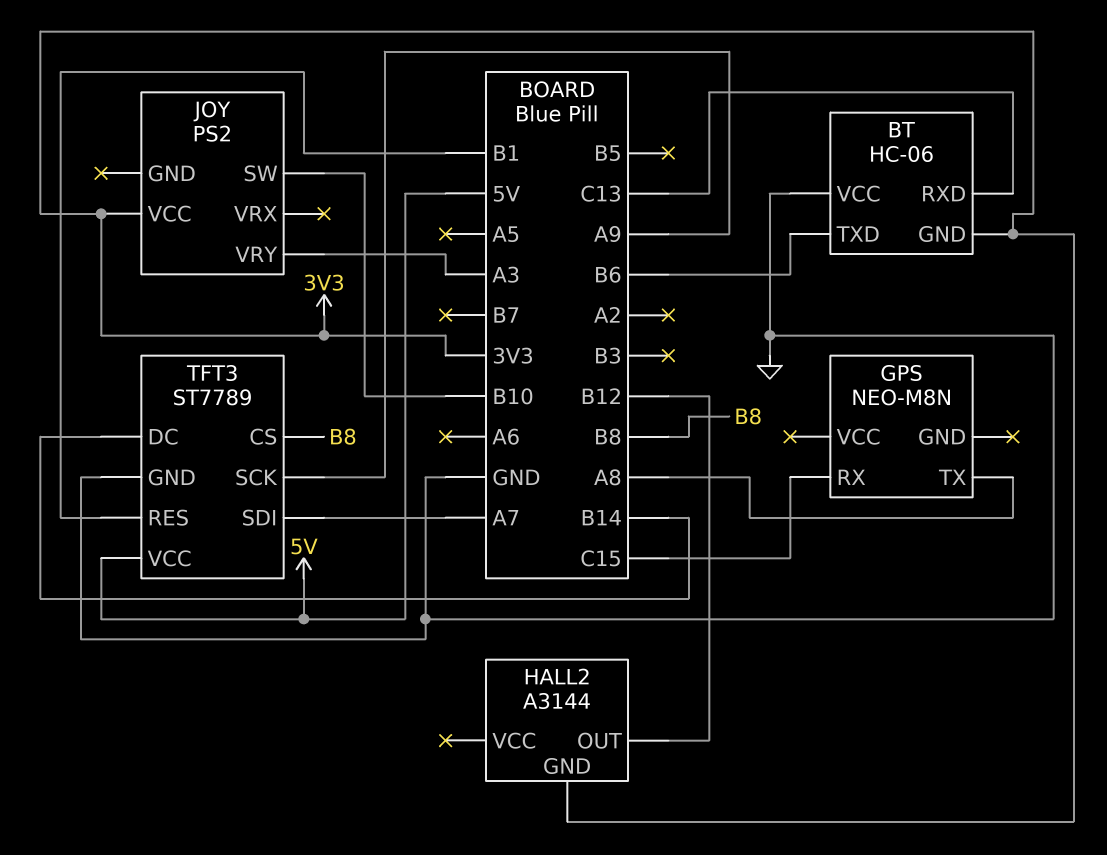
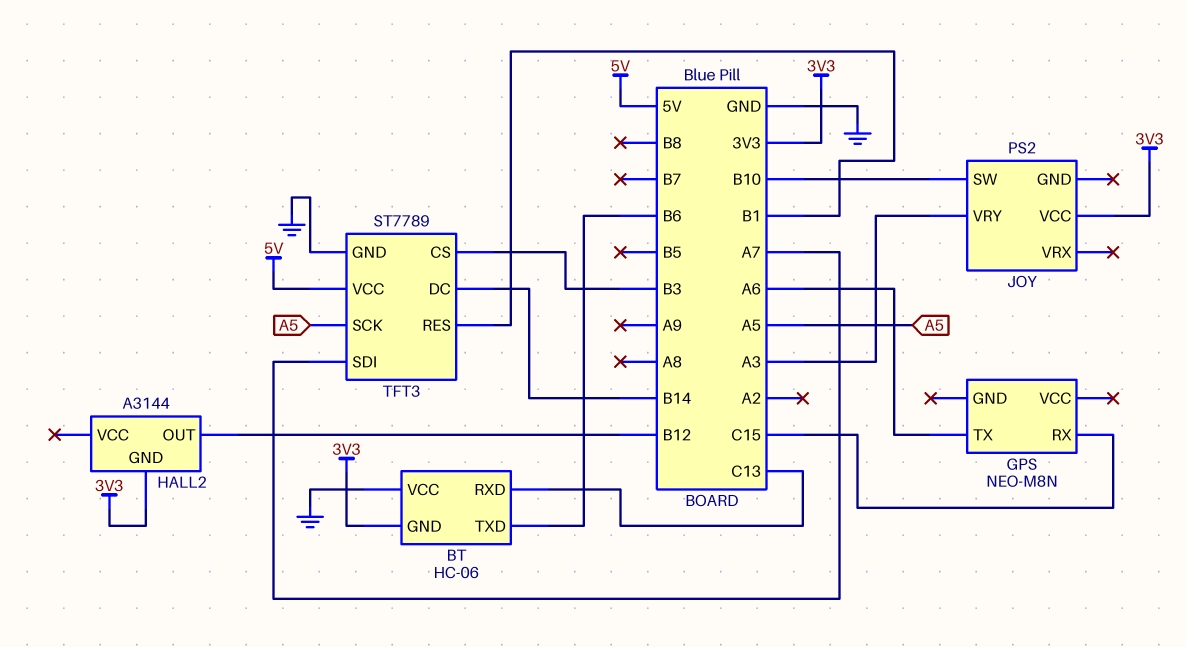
GPS pin TX: A8 -> A6
TFT3 pin CS: B8 -> B3
TFT3 pin SCK: A9 -> A5

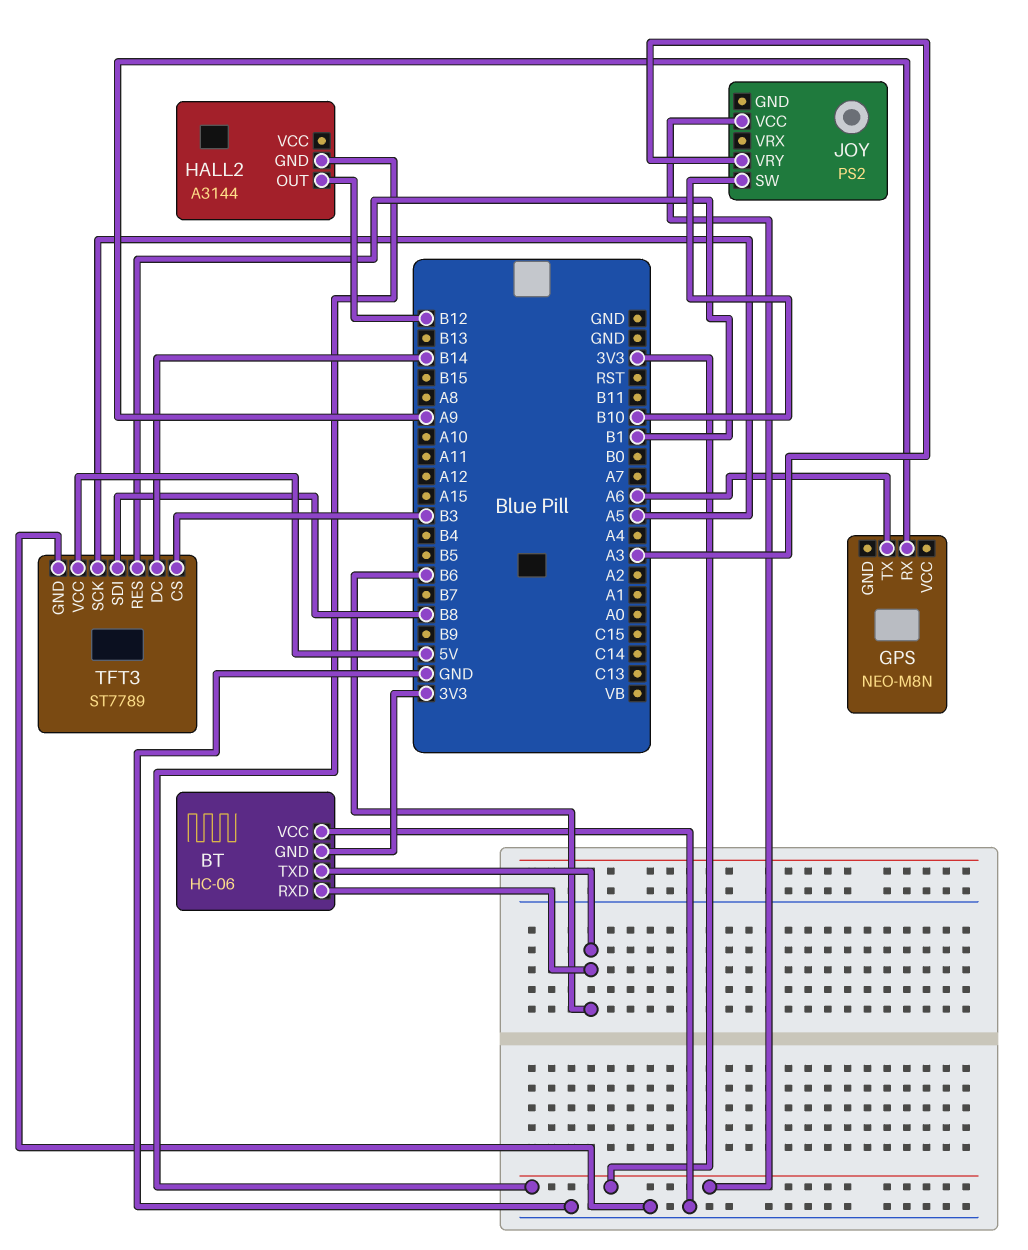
BT pin RXD: C13 -> B6
GPS pin RX: C15 -> A9
TFT3 pin SDI: A7 -> B8

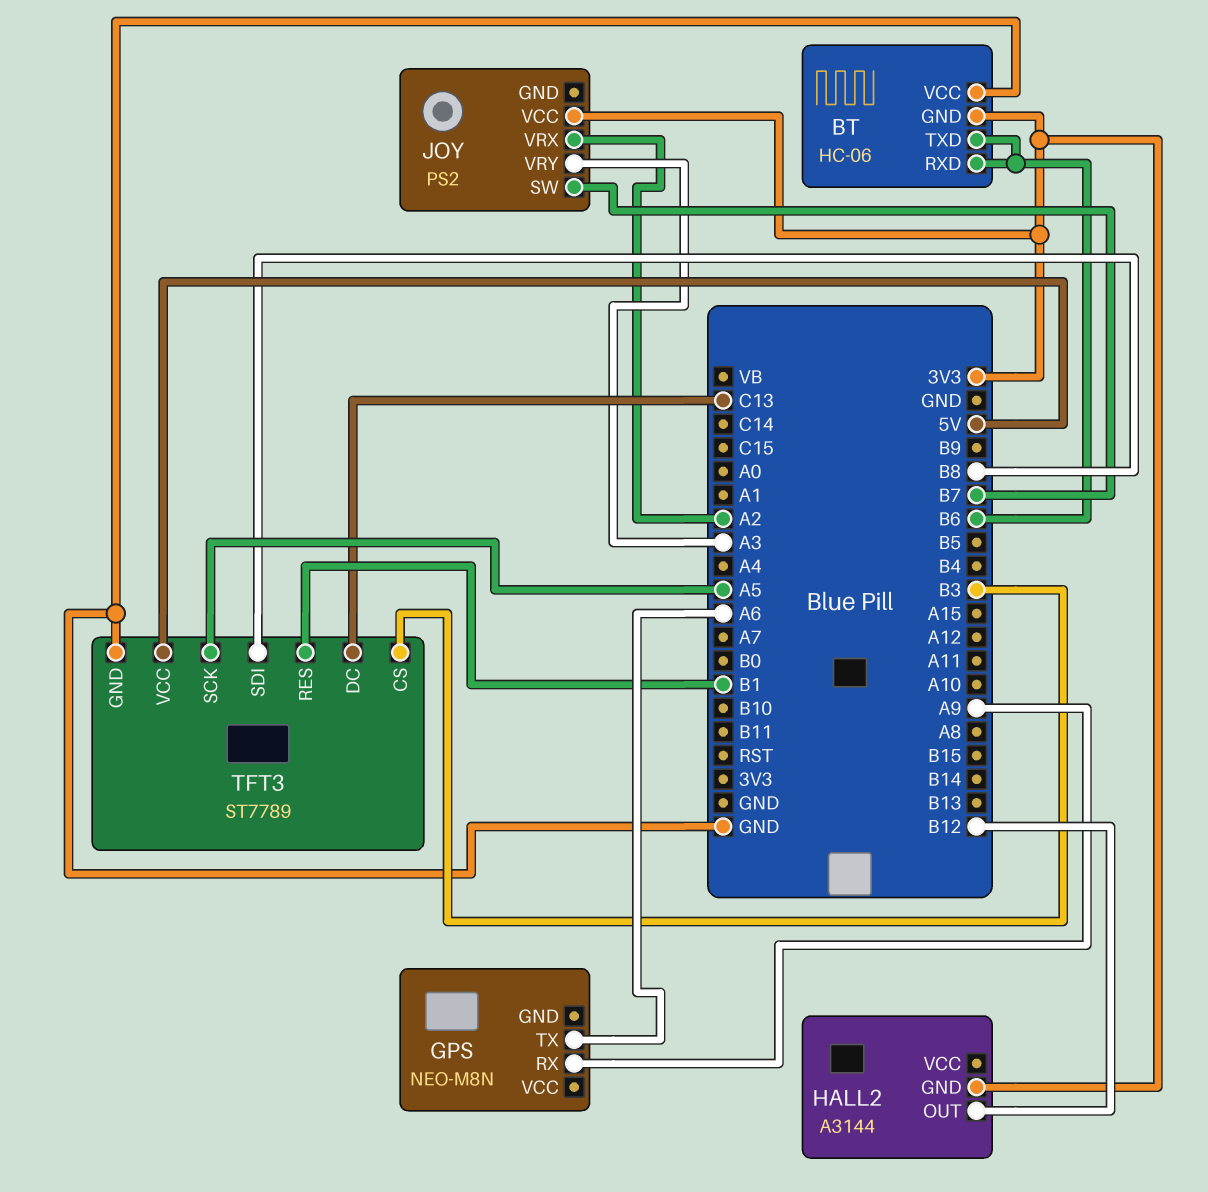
JOY pin SW: B10 -> B7
JOY pin VRX: none -> A2
TFT3 pin DC: B14 -> C13

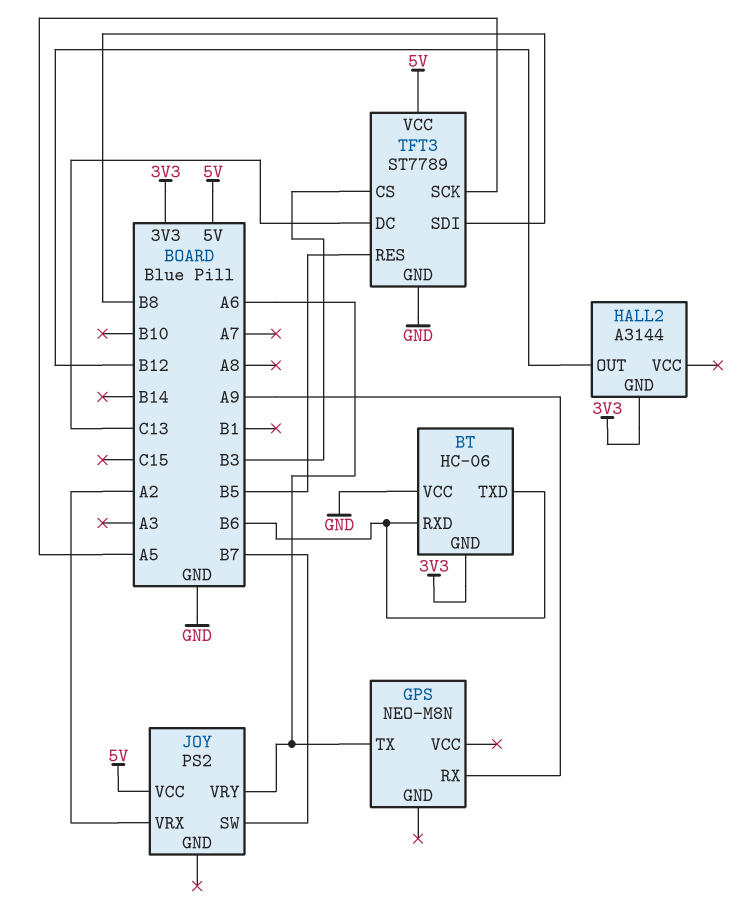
JOY pin VCC: 3V3 -> 5V
JOY pin VRY: A3 -> A6
TFT3 pin RES: B1 -> B5

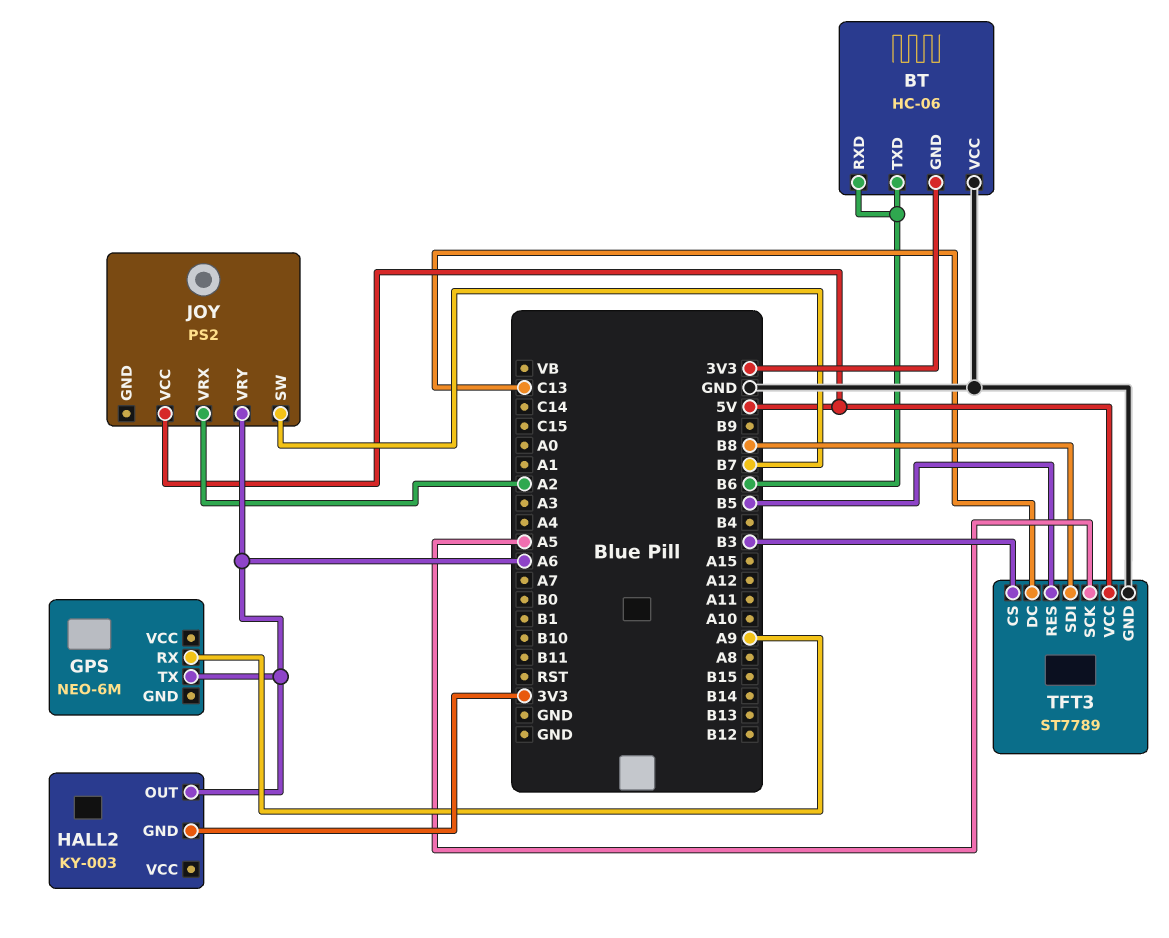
GPS: NEO-M8N -> NEO-6M
HALL2: A3144 -> KY-003
HALL2 pin OUT: B12 -> A6

